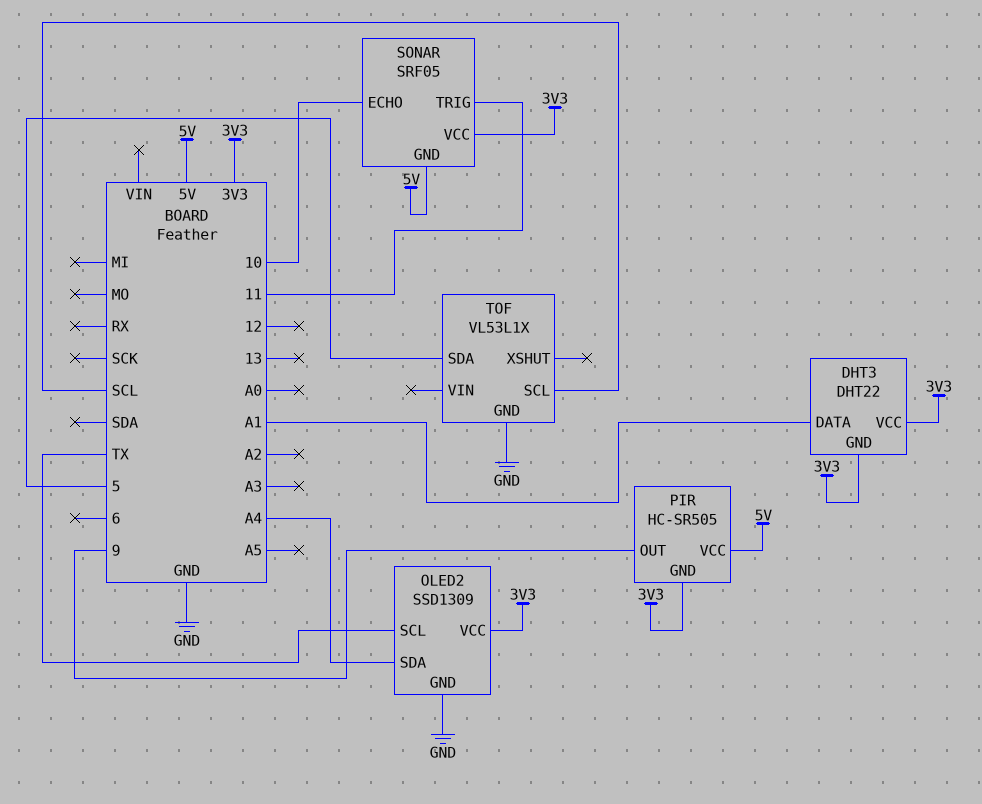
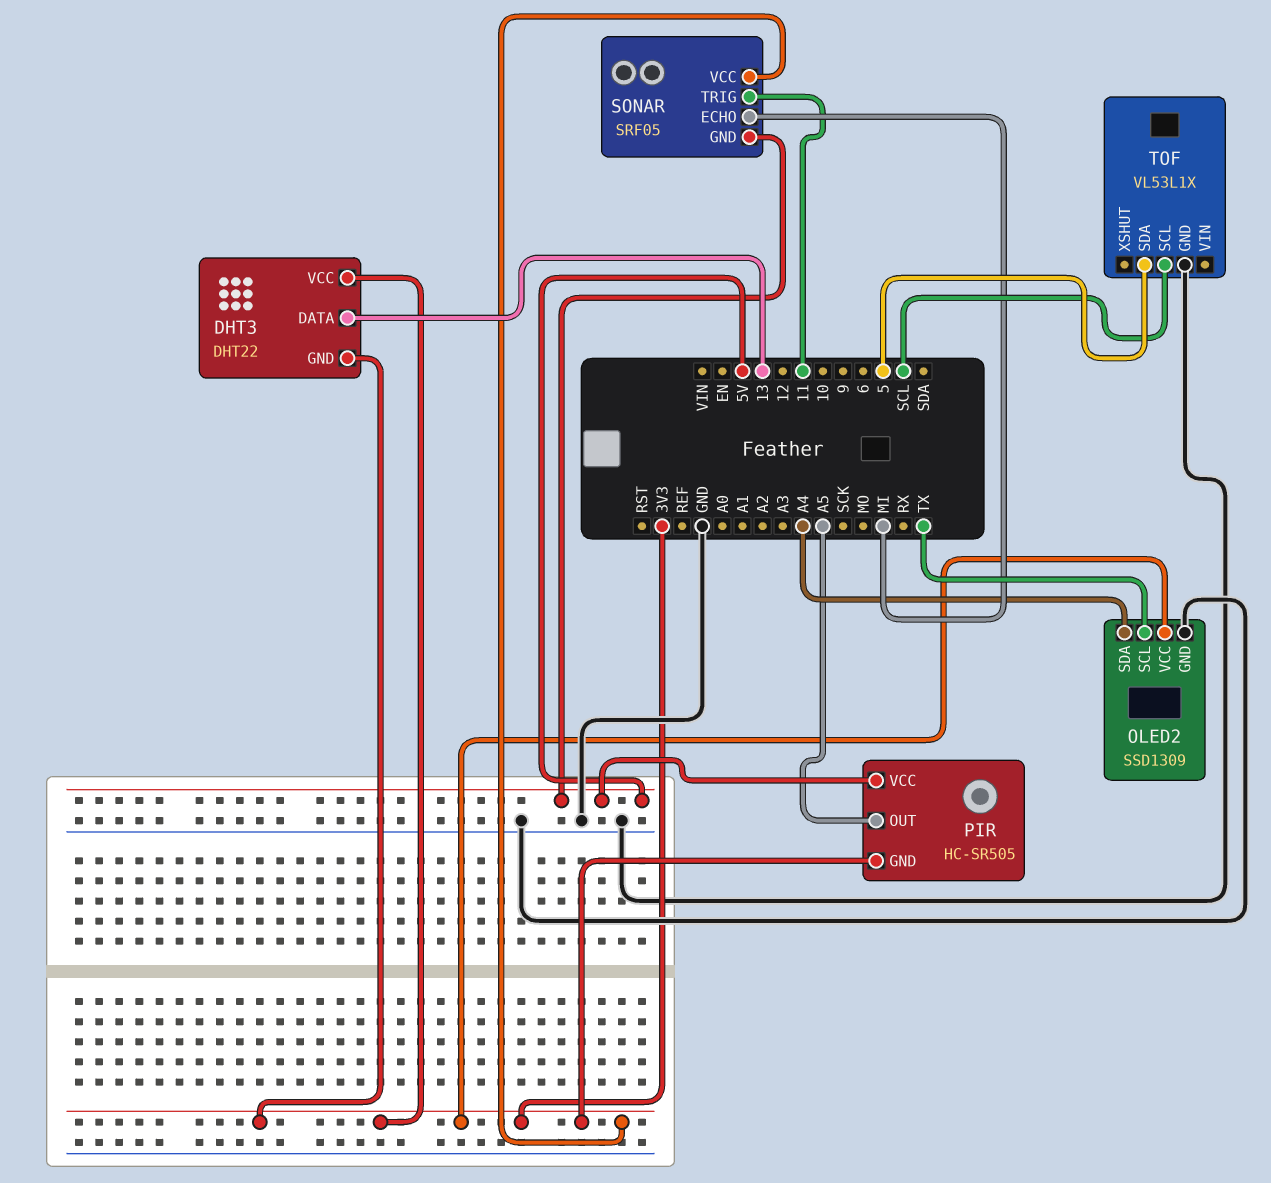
DHT3 pin DATA: A1 -> 13
PIR pin OUT: 9 -> A5
SONAR pin ECHO: 10 -> MI

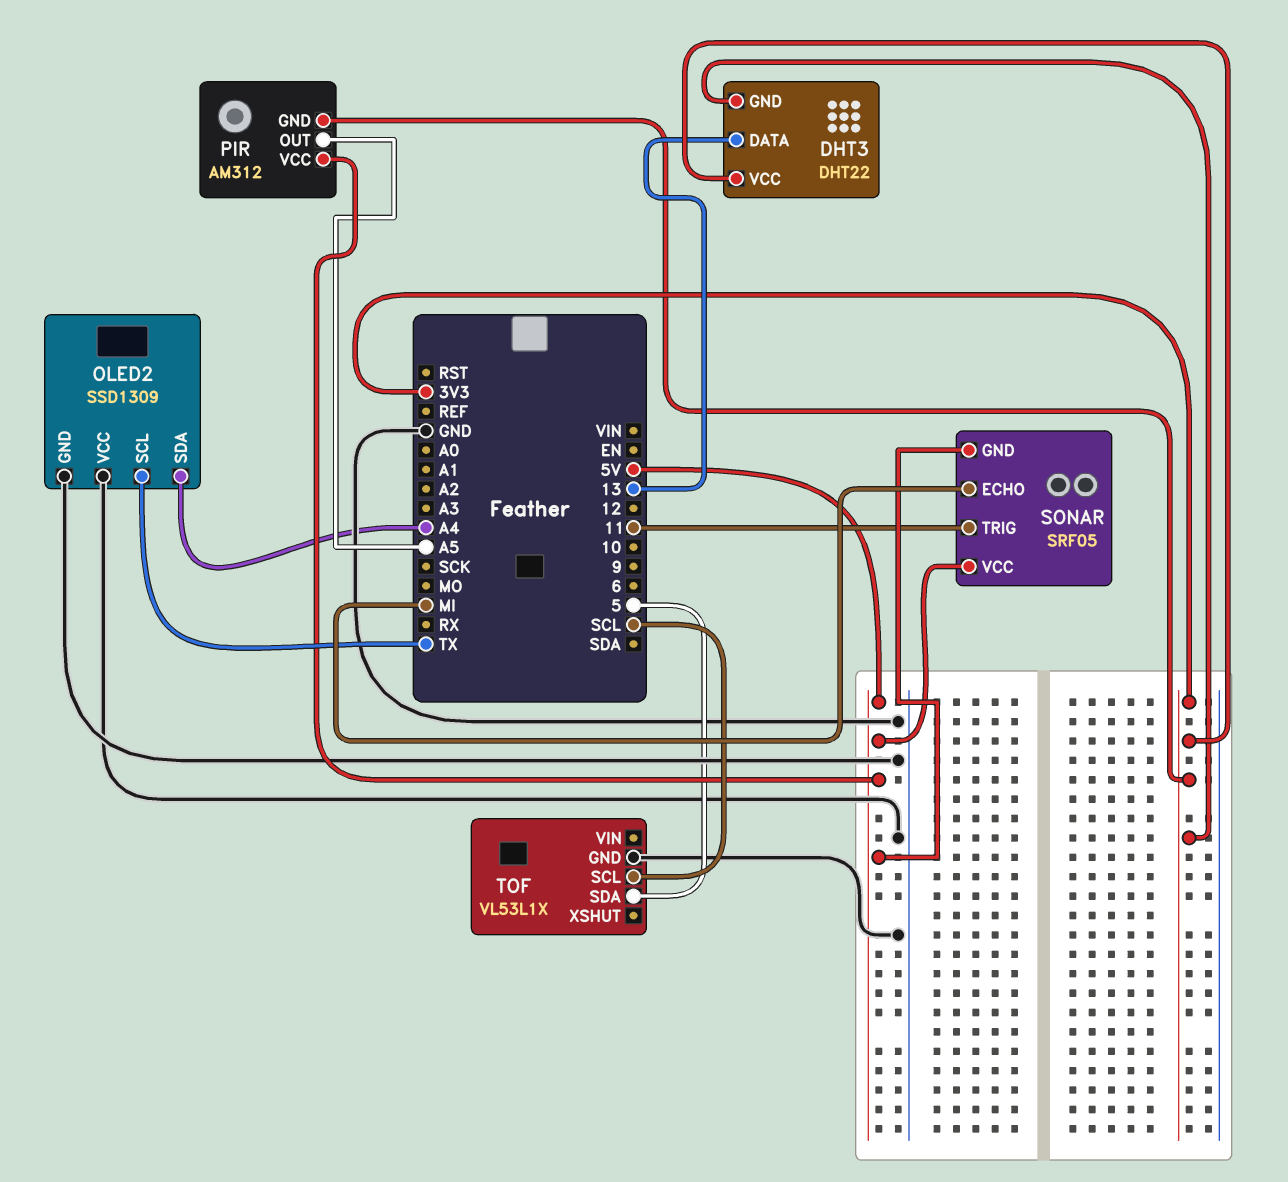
OLED2 pin VCC: 3V3 -> GND
PIR: HC-SR505 -> AM312
SONAR pin VCC: 3V3 -> 5V

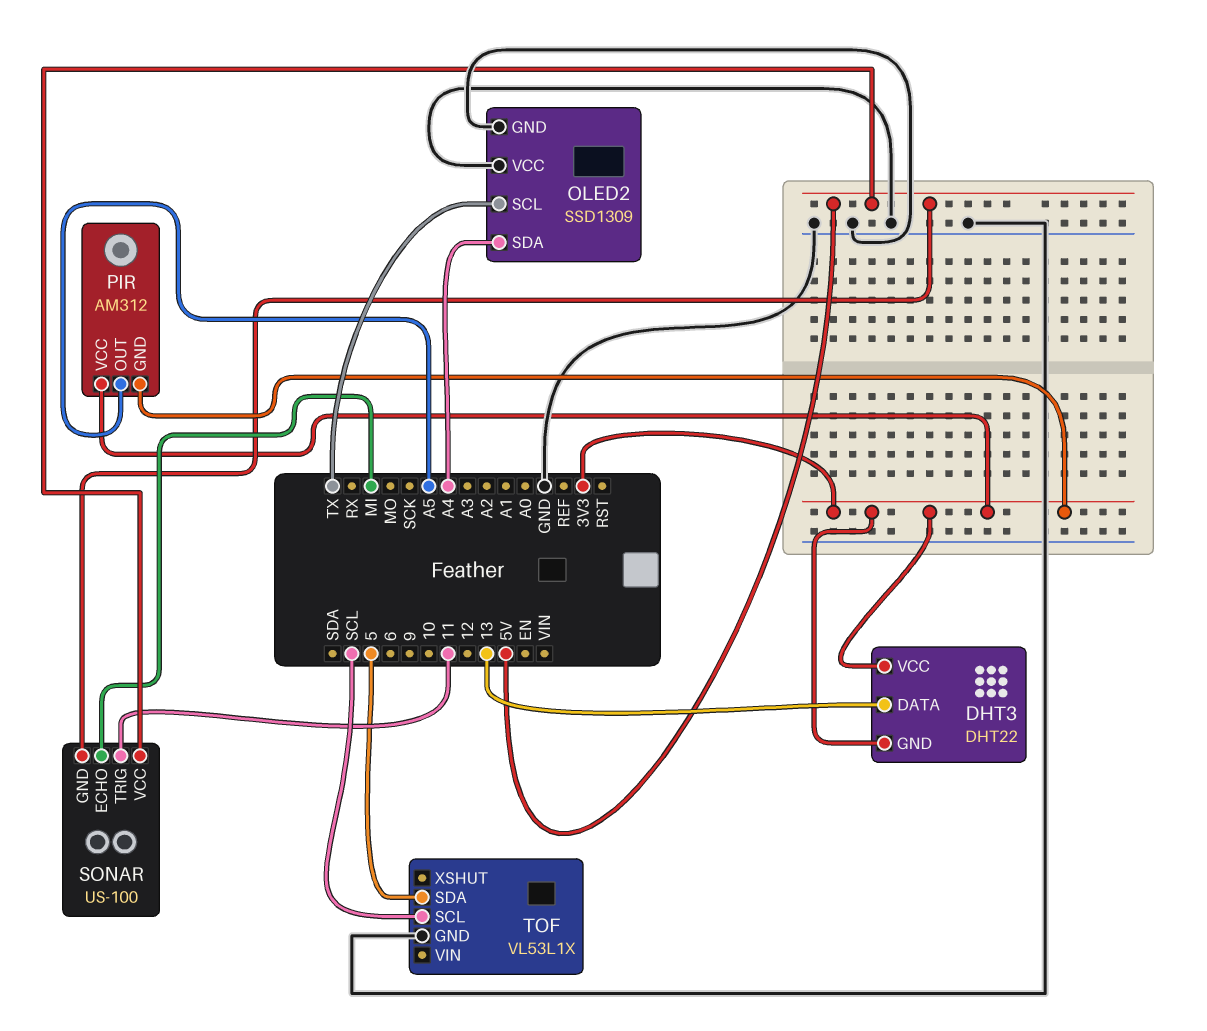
PIR pin VCC: 5V -> 3V3
SONAR: SRF05 -> US-100

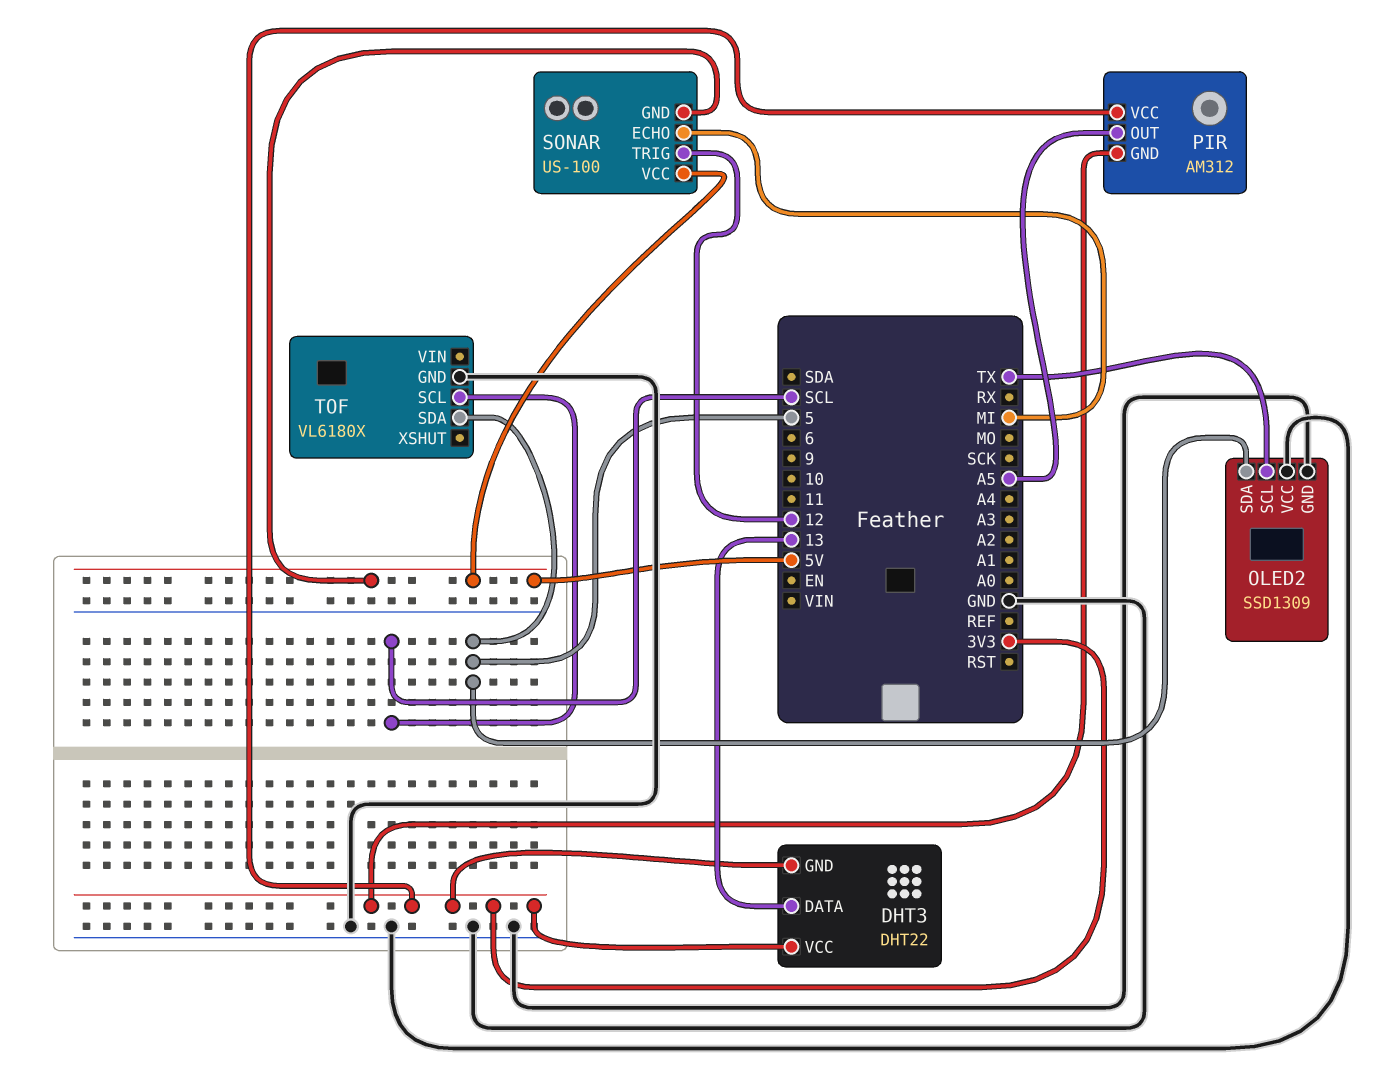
OLED2 pin SDA: A4 -> 5
SONAR pin TRIG: 11 -> 12
TOF: VL53L1X -> VL6180X

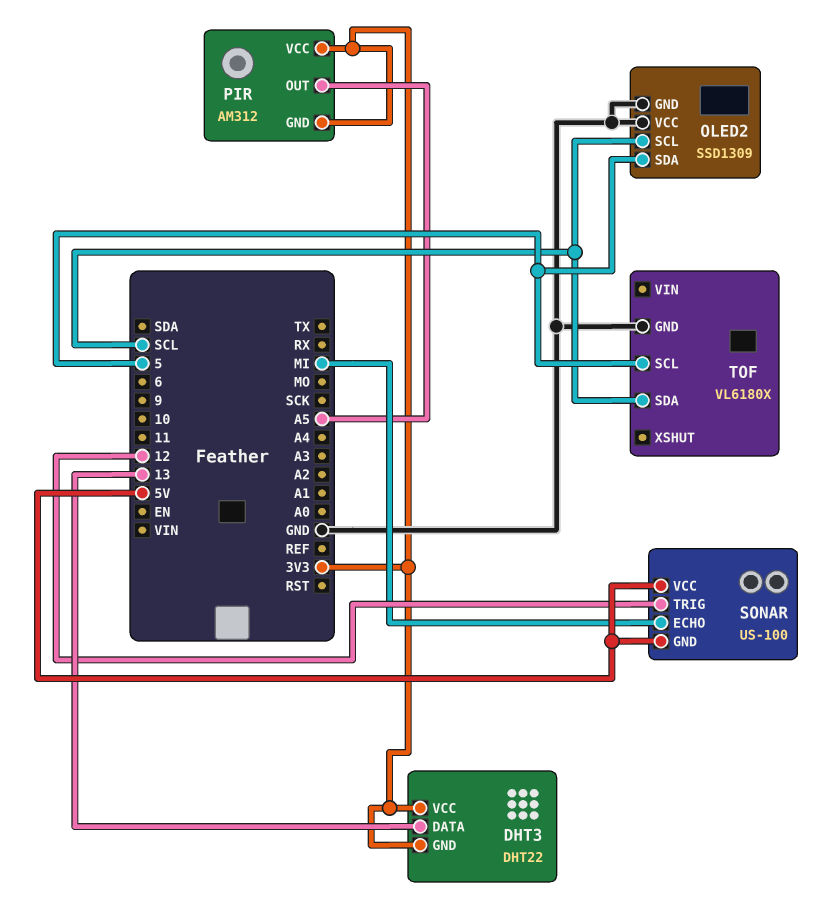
OLED2 pin SCL: TX -> SCL
TOF pin SCL: SCL -> 5
TOF pin SDA: 5 -> SCL

